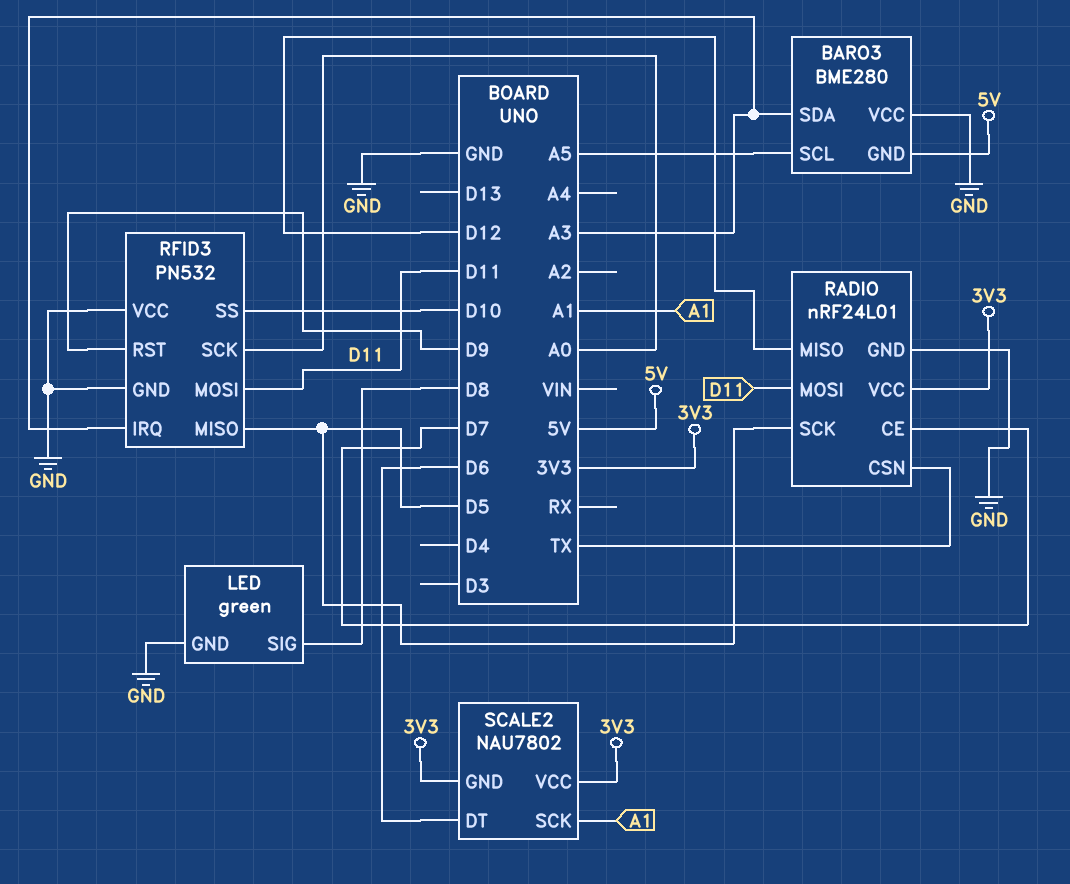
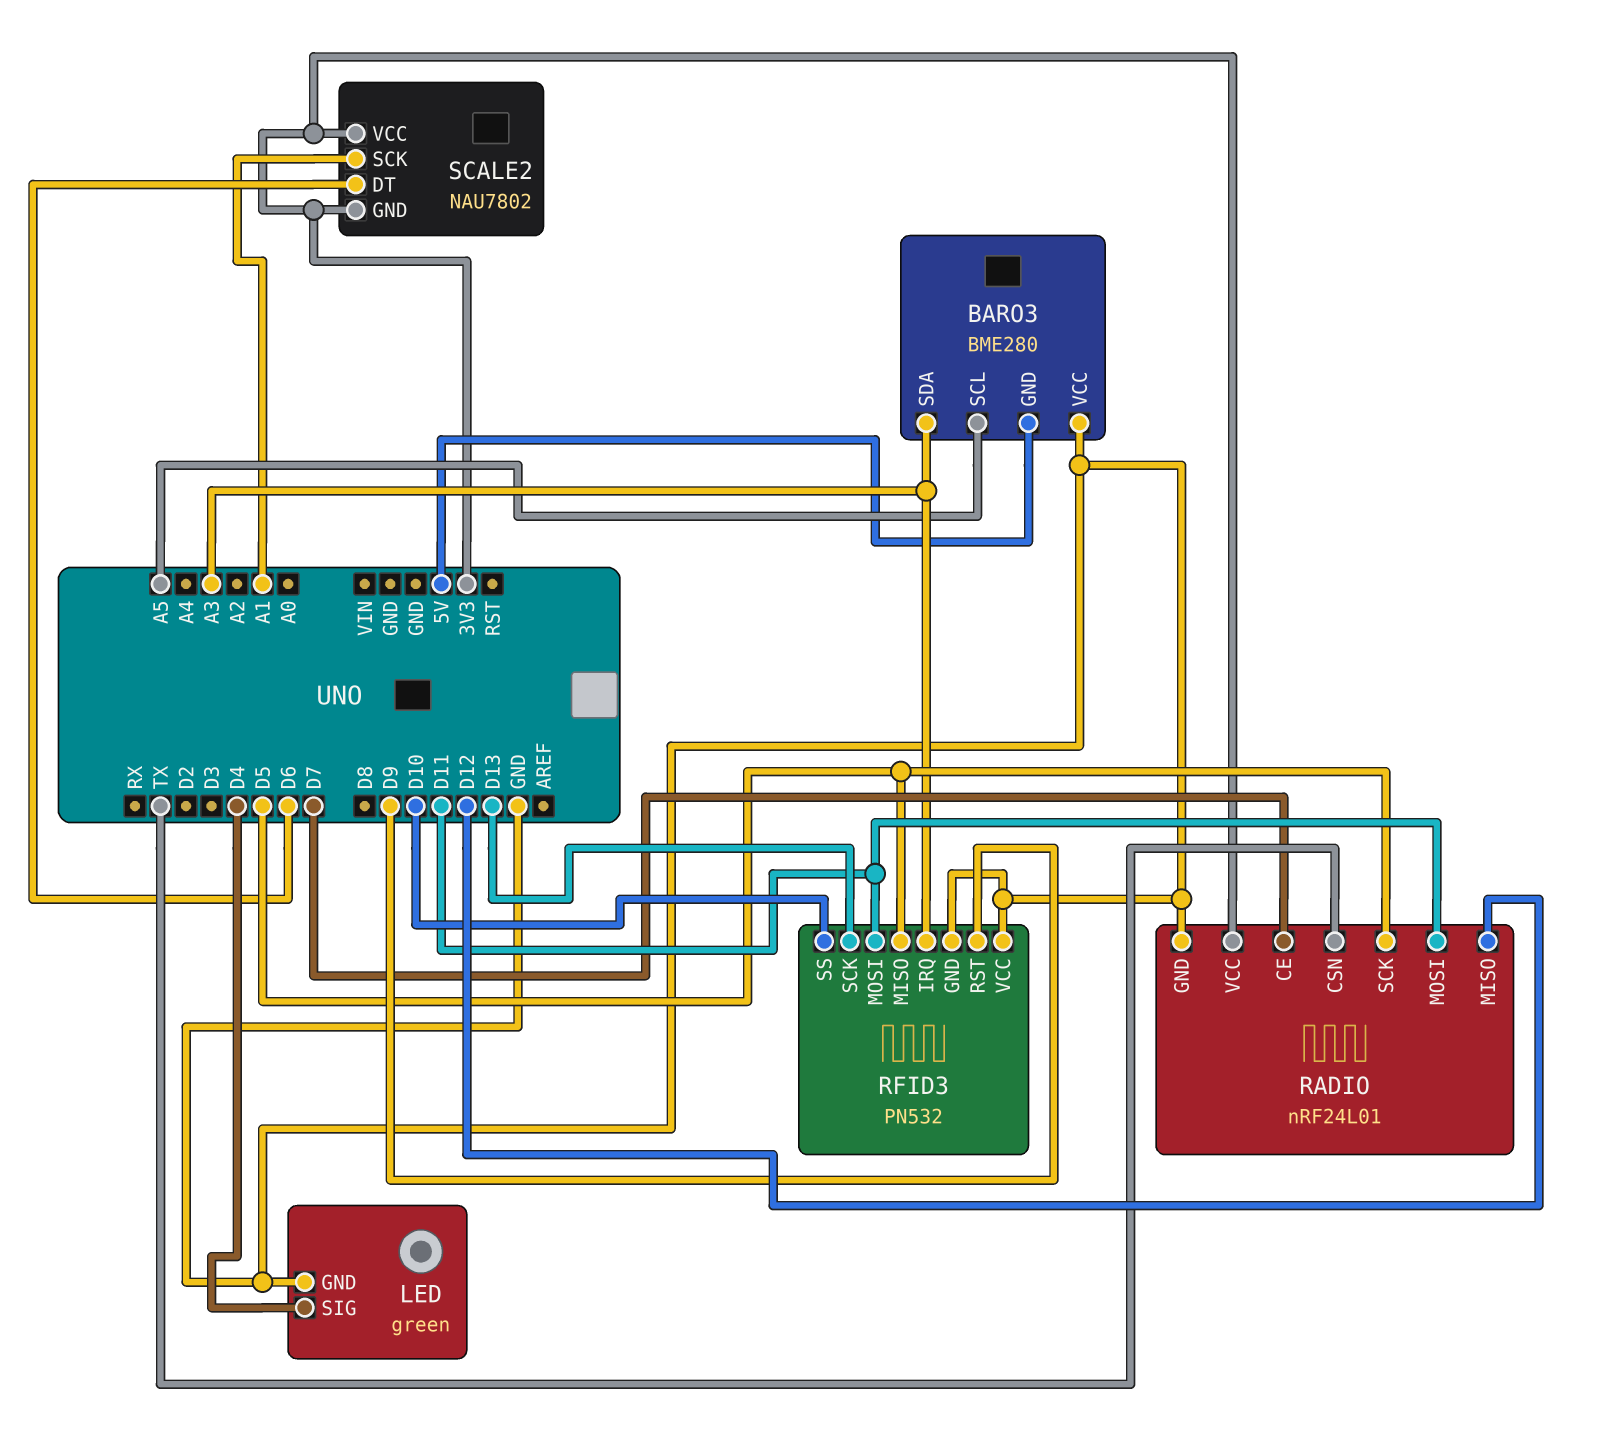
LED pin SIG: D8 -> D4
RFID3 pin SCK: A0 -> D13

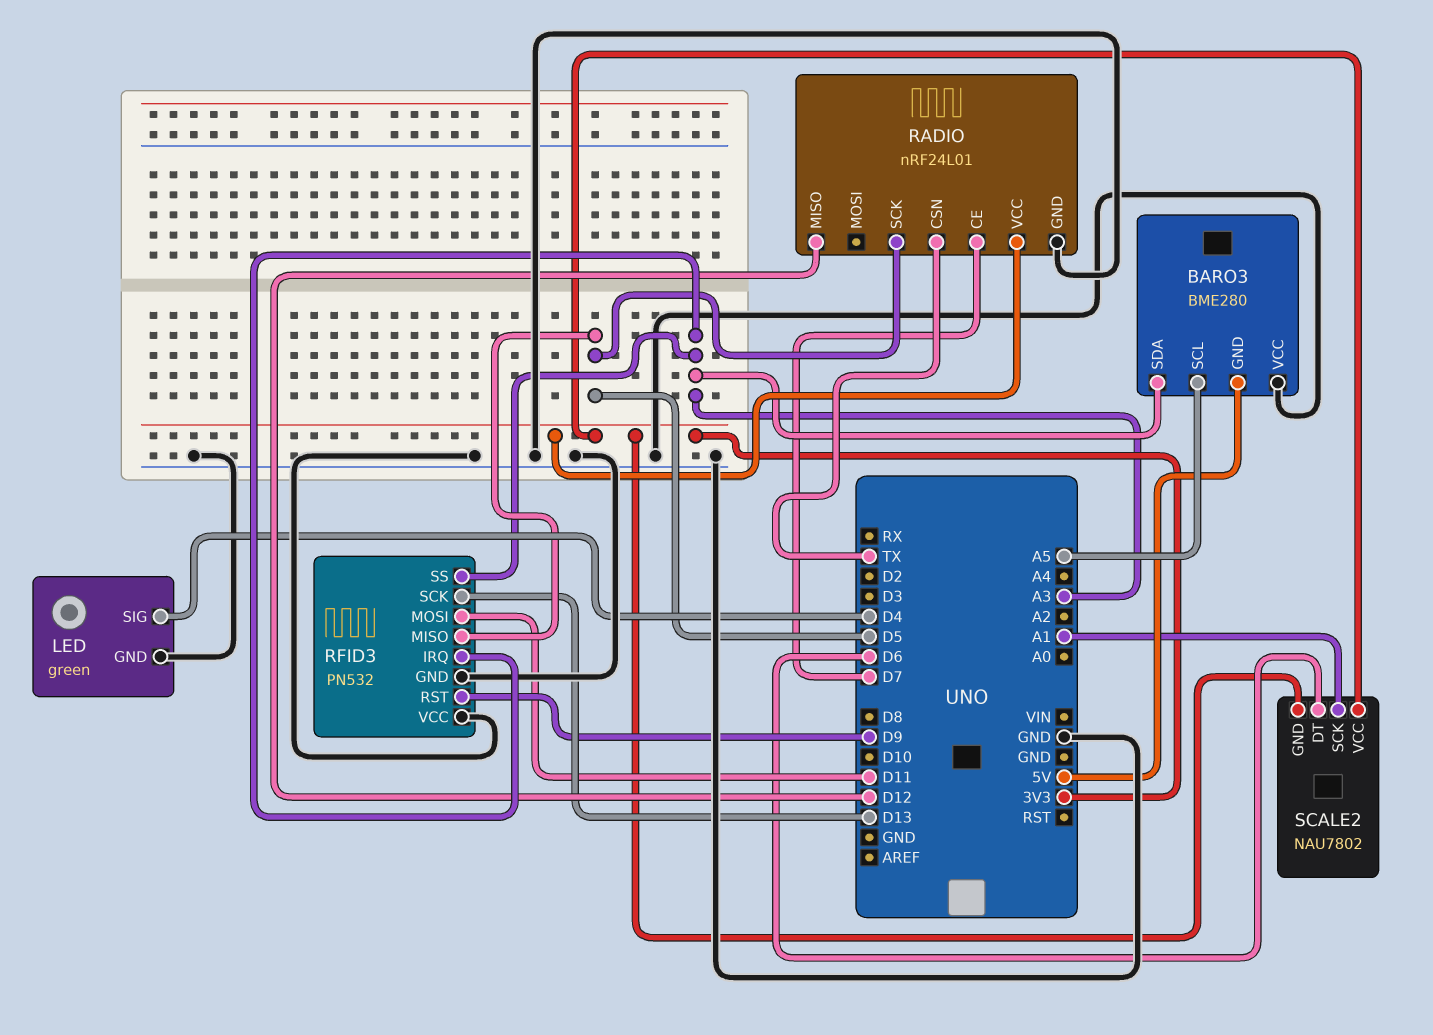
RADIO pin MOSI: D11 -> none
RFID3 pin SS: D10 -> A3

